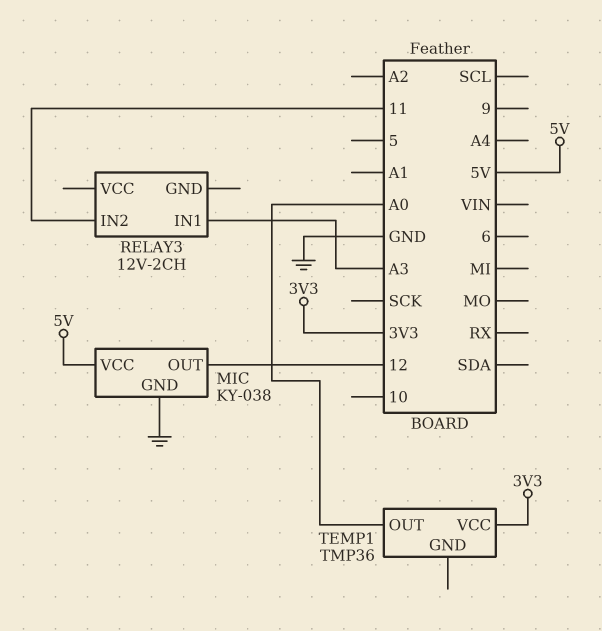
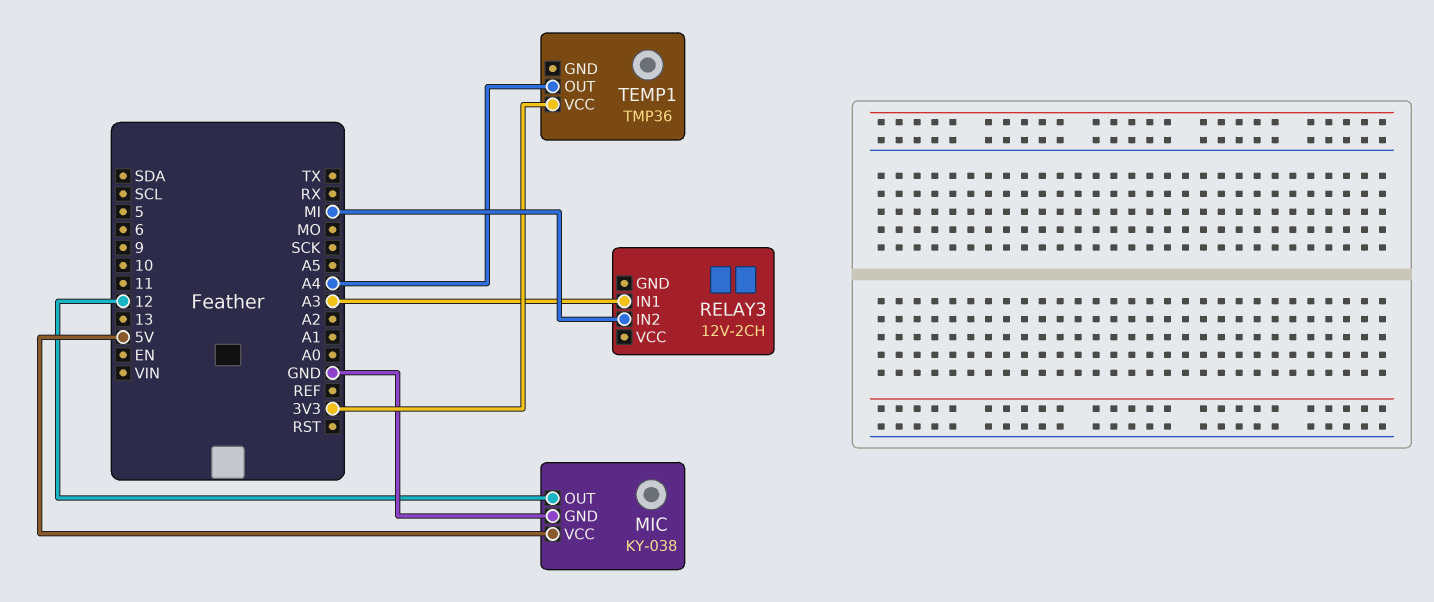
RELAY3 pin IN2: 11 -> MI
TEMP1 pin OUT: A0 -> A4

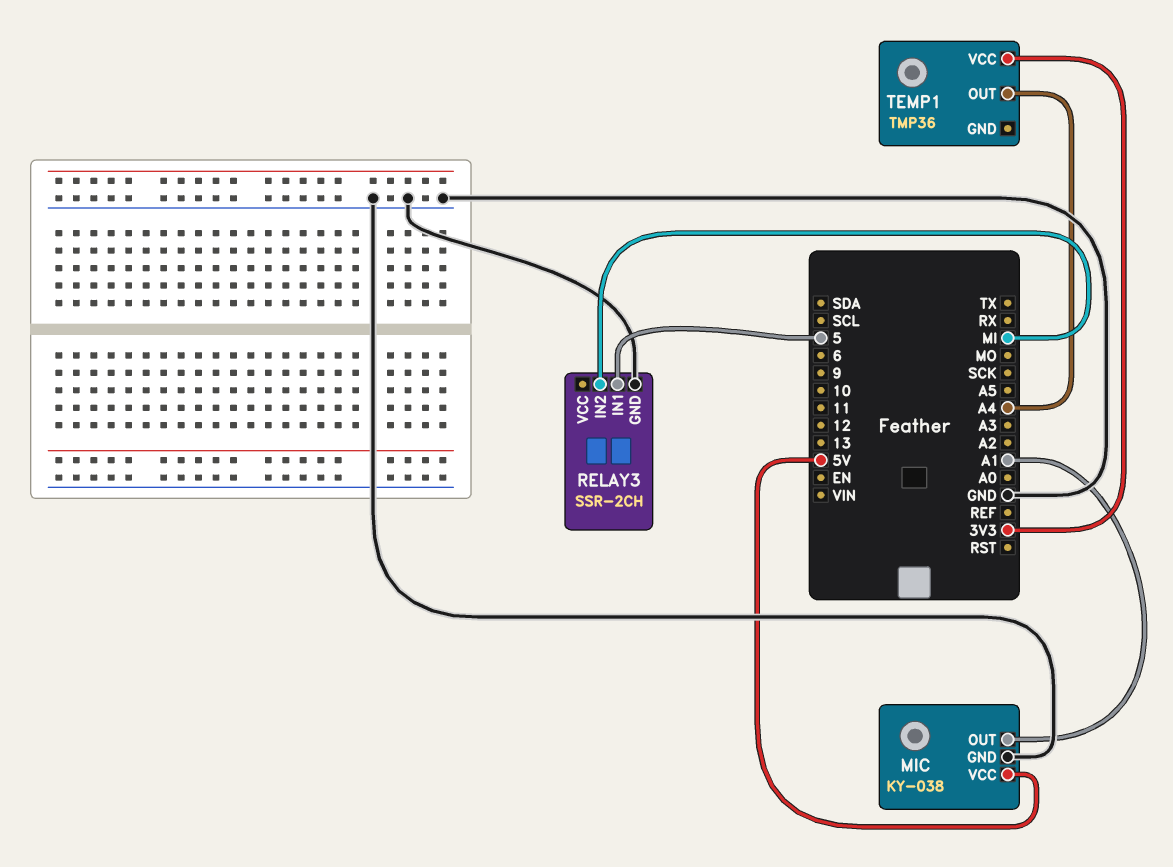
MIC pin OUT: 12 -> A1
RELAY3: 12V-2CH -> SSR-2CH
RELAY3 pin GND: none -> GND
RELAY3 pin IN1: A3 -> 5

